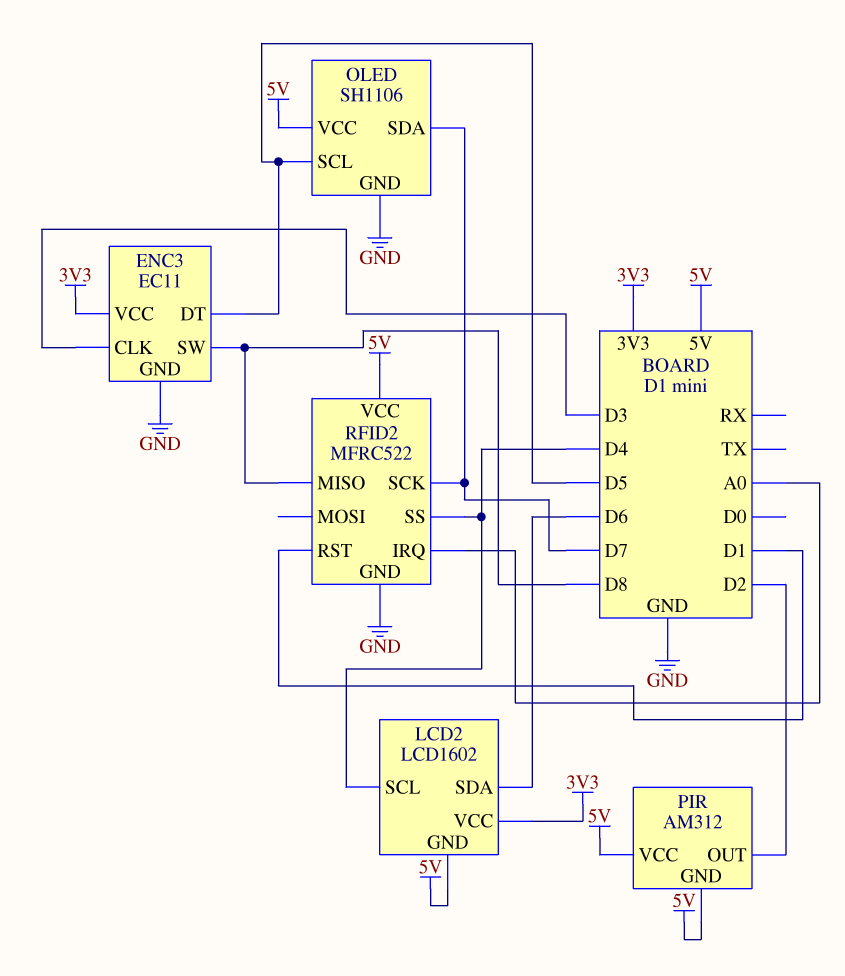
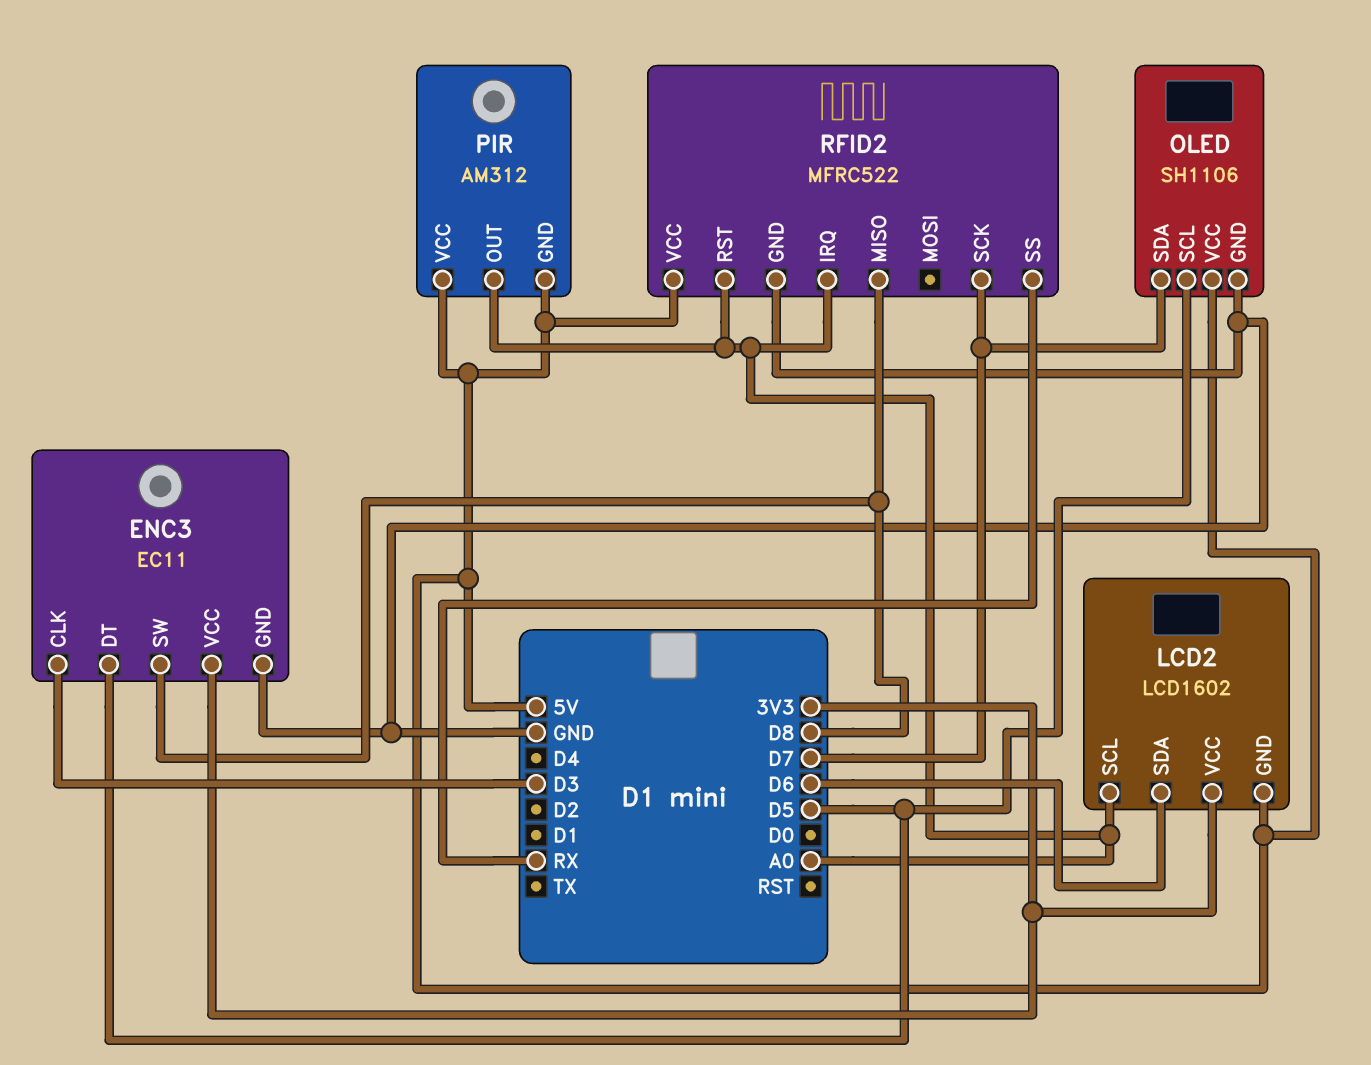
LCD2 pin SCL: D4 -> A0
PIR pin OUT: D2 -> A0
RFID2 pin RST: D1 -> A0
RFID2 pin SS: D4 -> RX

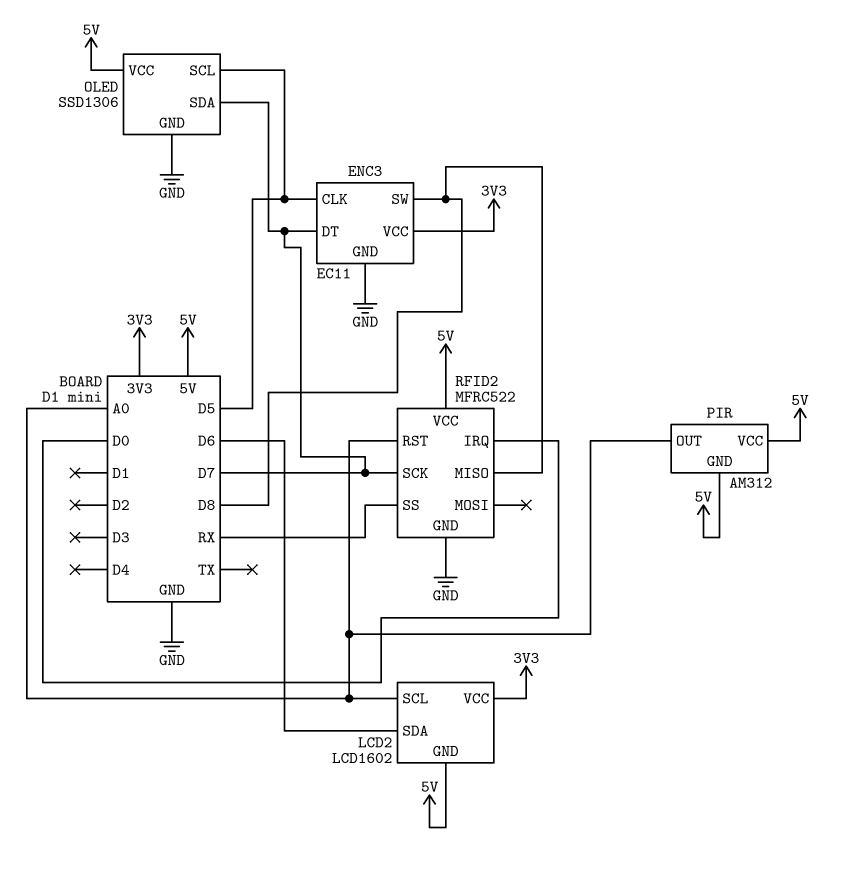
ENC3 pin CLK: D3 -> D5
ENC3 pin DT: D5 -> D7
OLED: SH1106 -> SSD1306
RFID2 pin IRQ: A0 -> D0

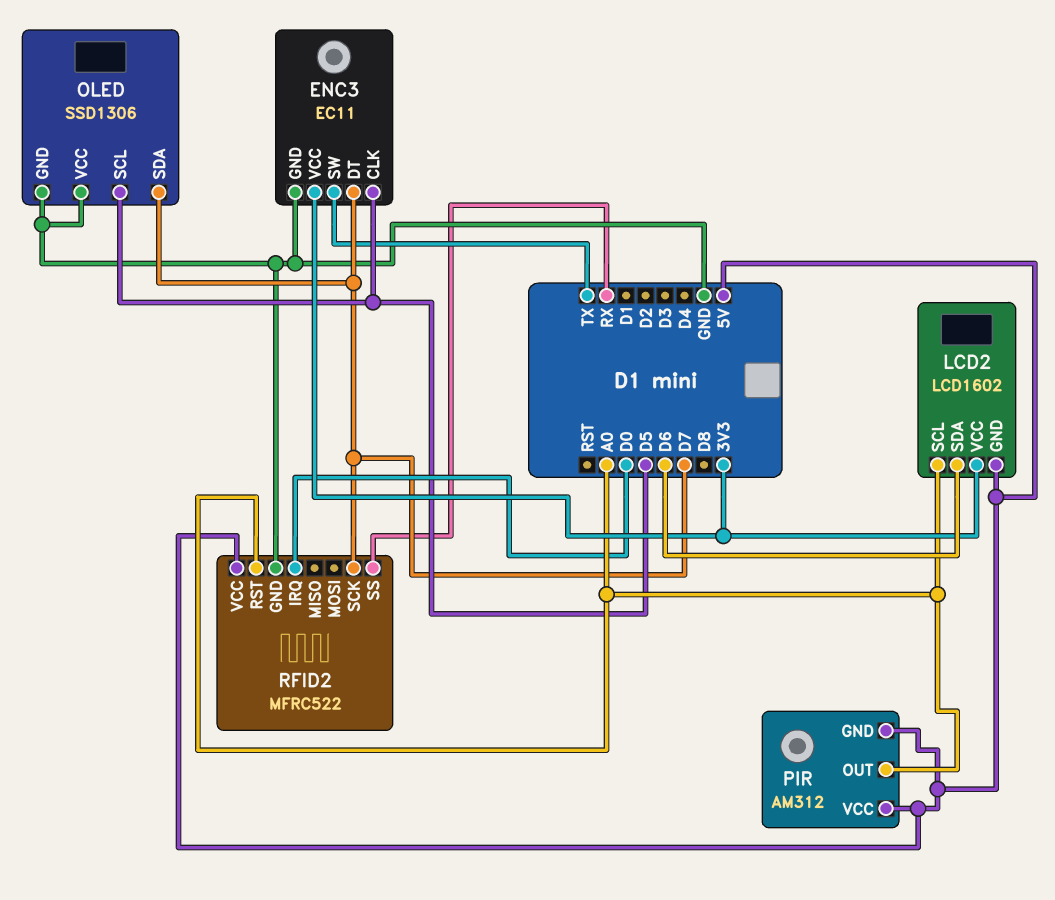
ENC3 pin SW: D8 -> TX
OLED pin VCC: 5V -> GND
RFID2 pin MISO: D8 -> none

